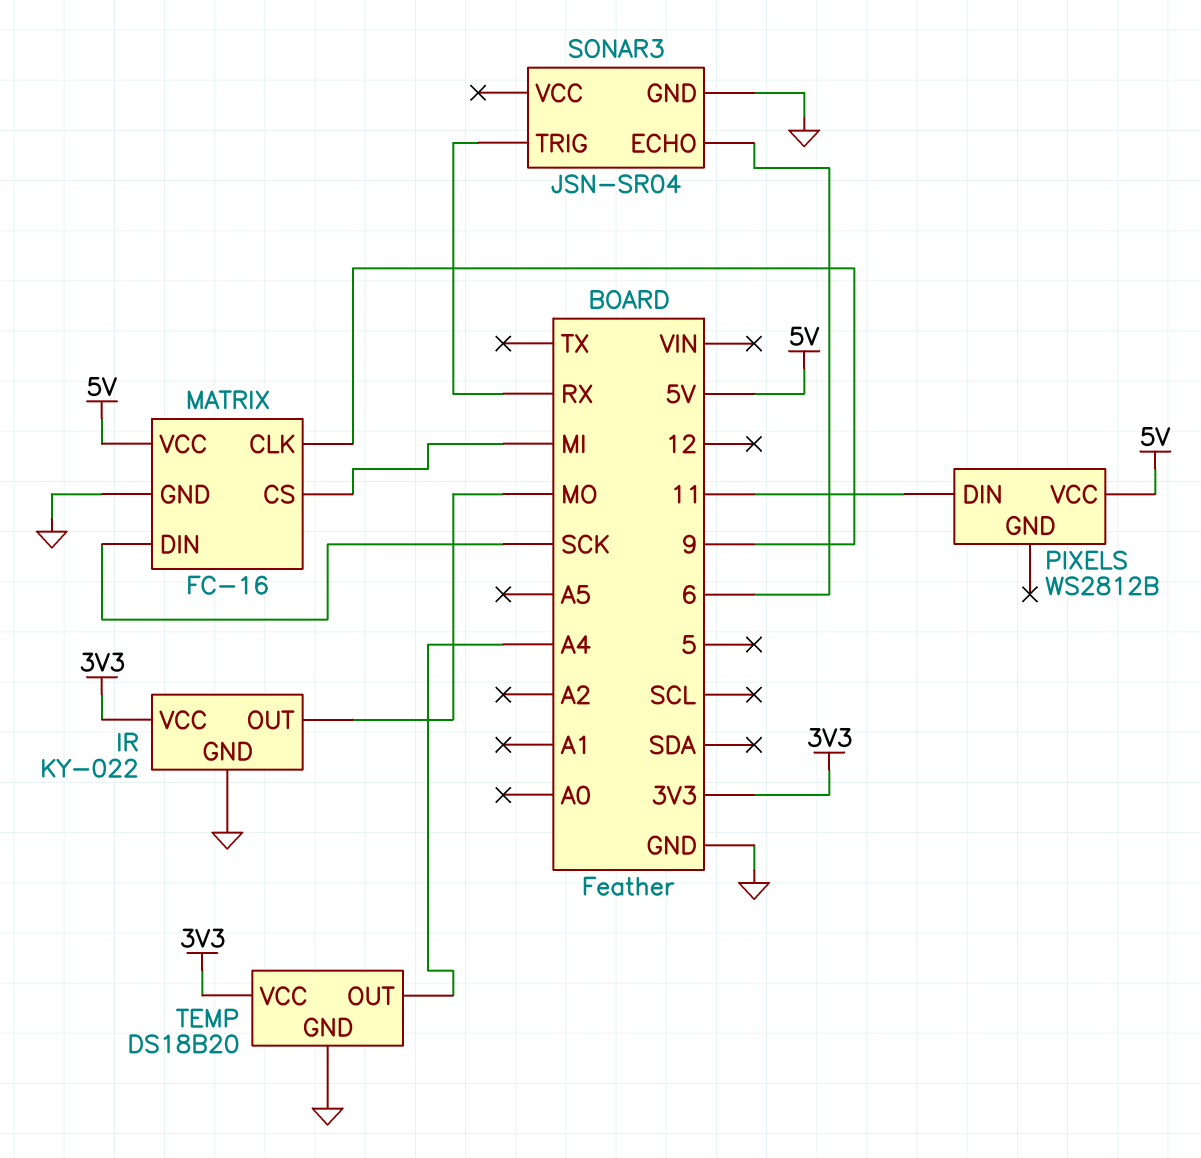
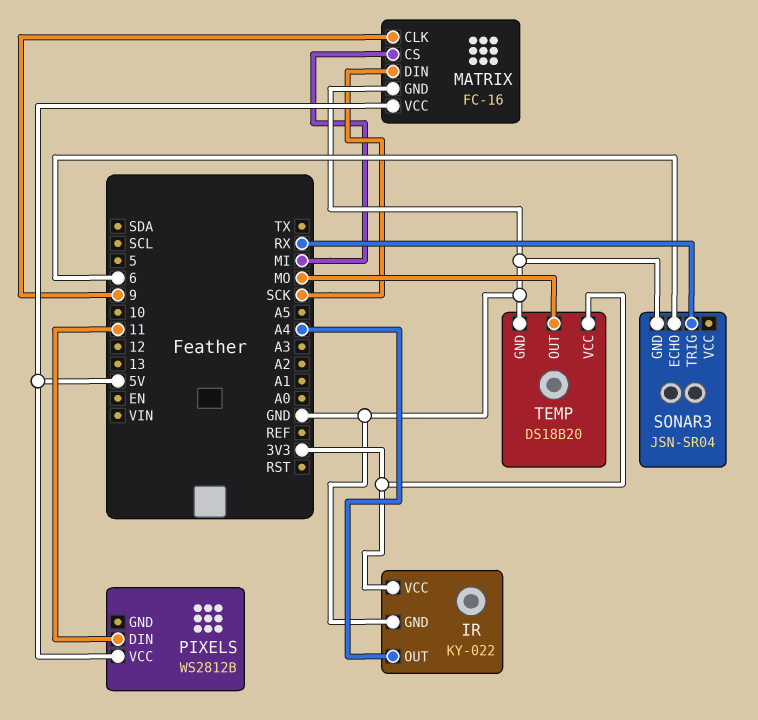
IR pin OUT: MO -> A4
TEMP pin OUT: A4 -> MO

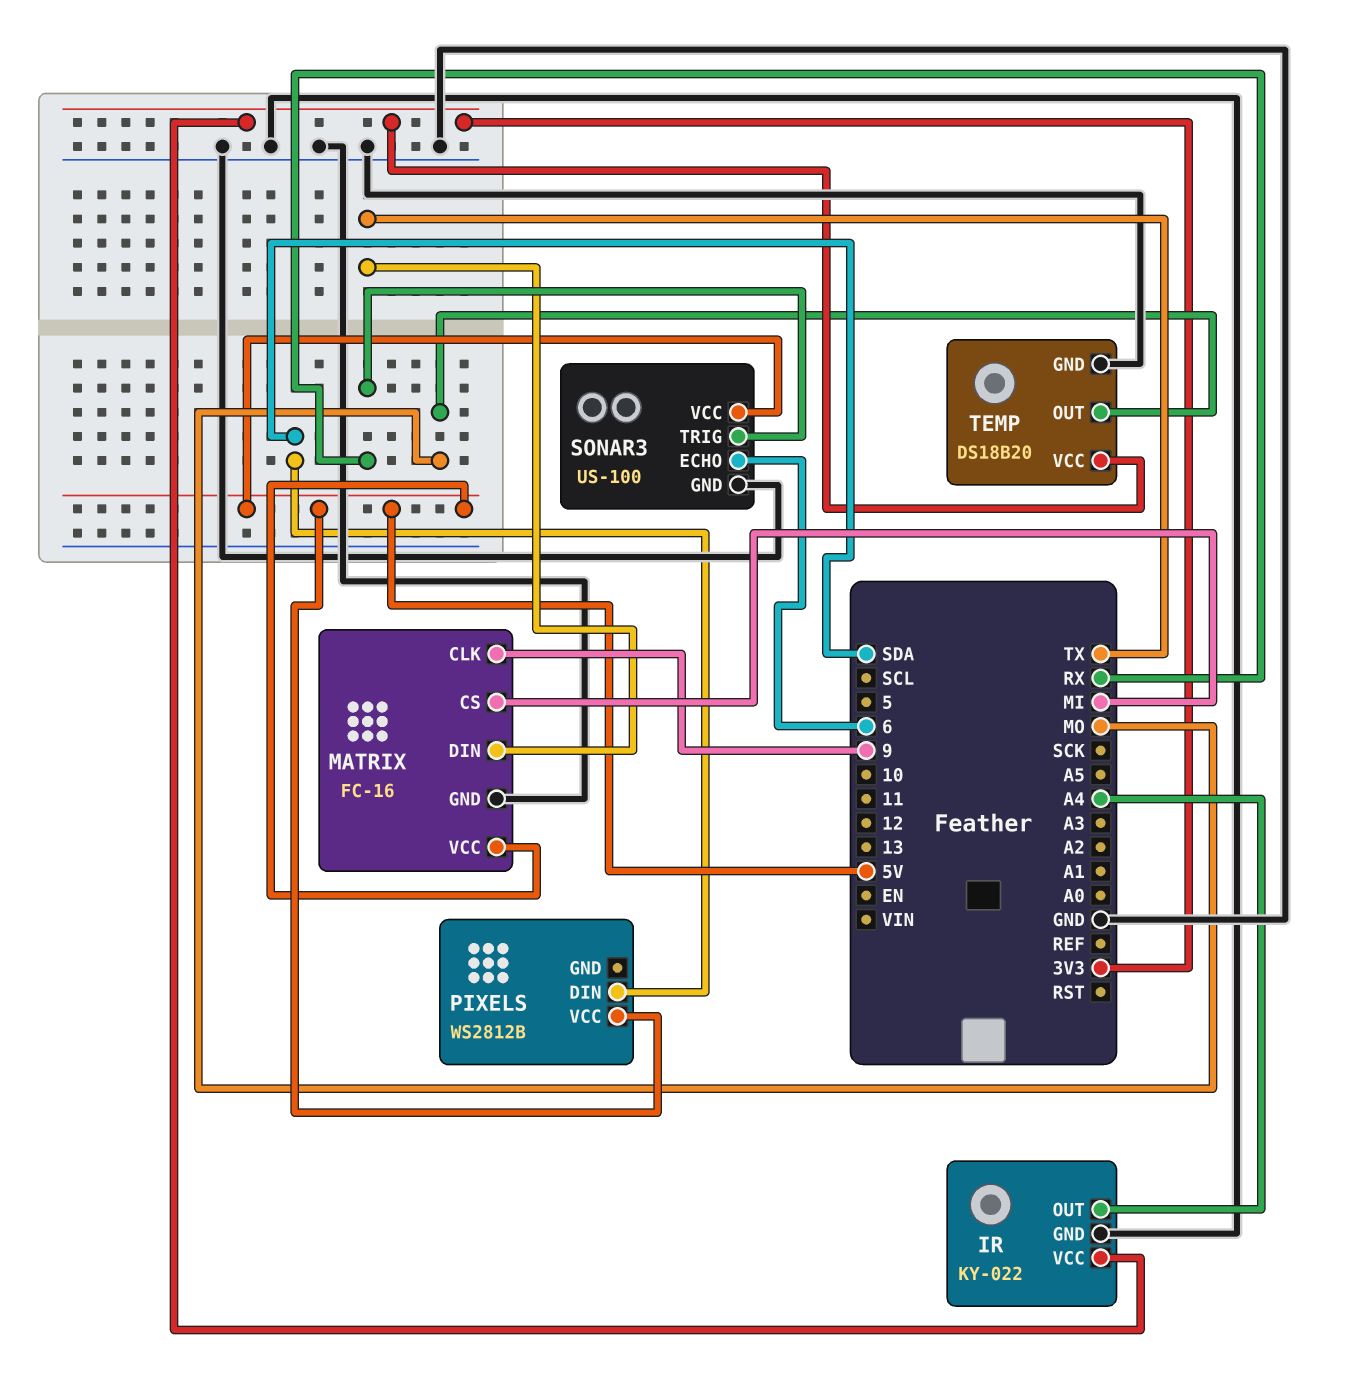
MATRIX pin DIN: SCK -> TX
PIXELS pin DIN: 11 -> SDA
SONAR3: JSN-SR04 -> US-100
SONAR3 pin VCC: none -> 5V

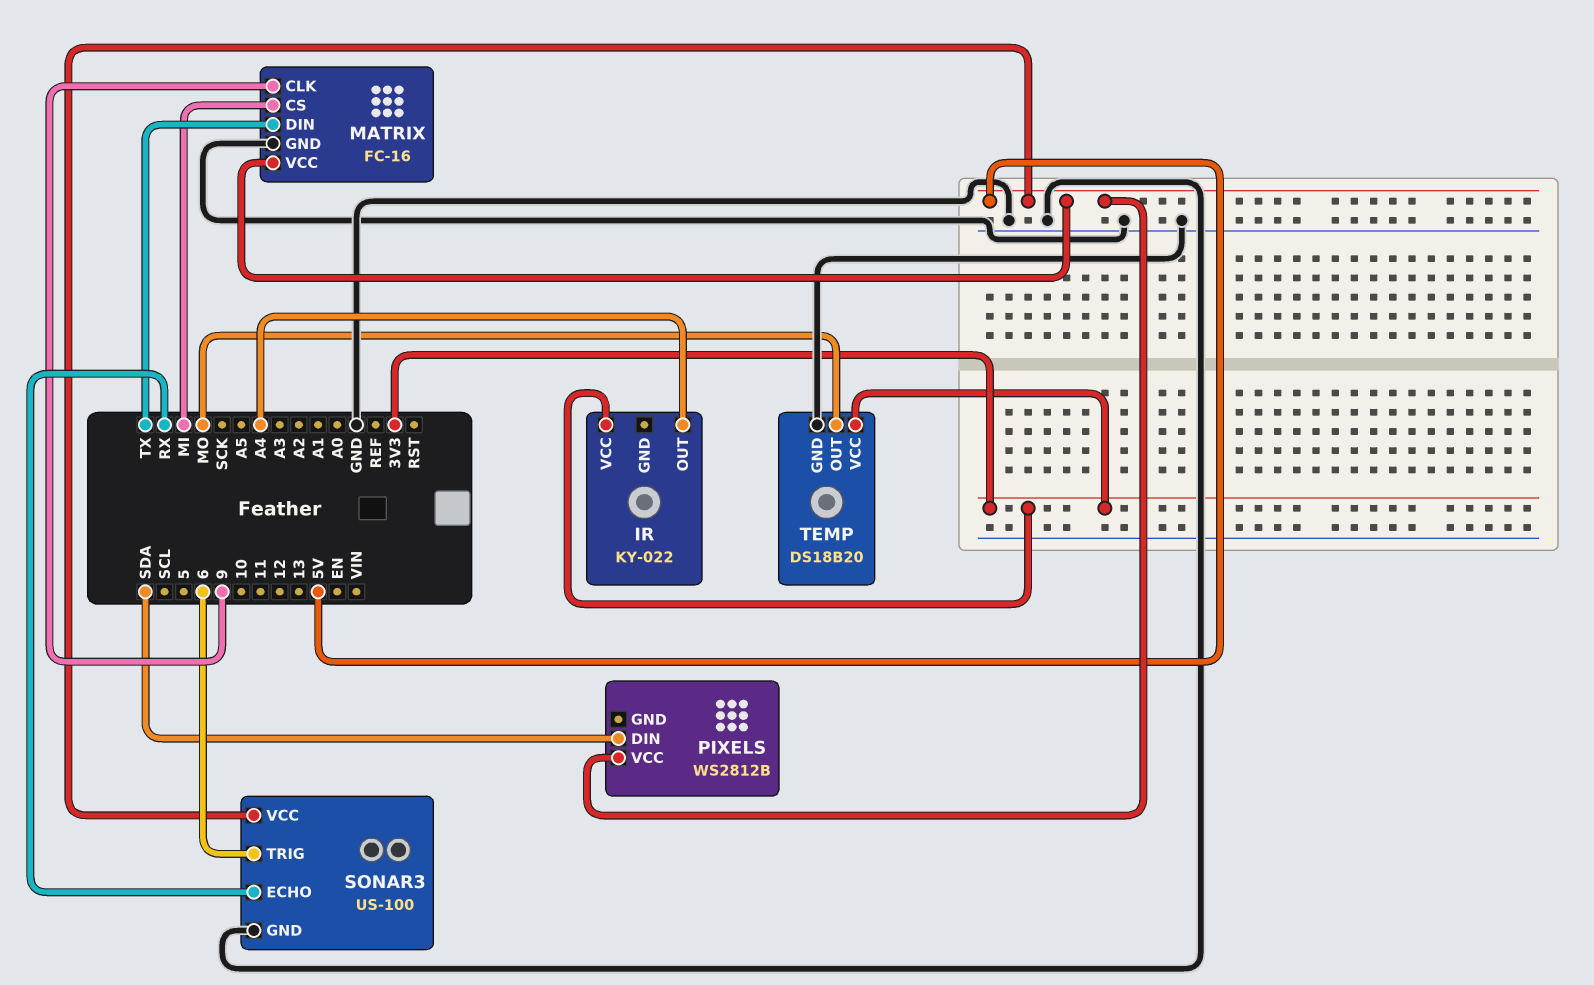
IR pin GND: GND -> none
SONAR3 pin ECHO: 6 -> RX
SONAR3 pin TRIG: RX -> 6

